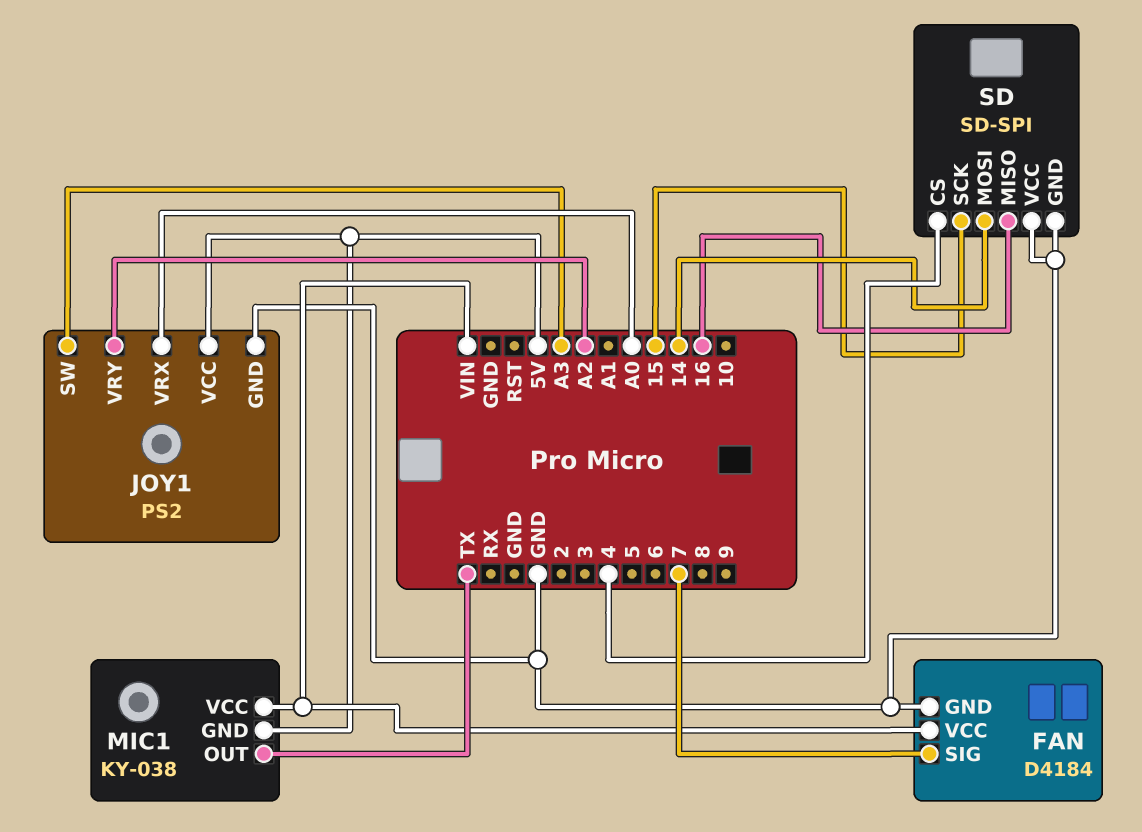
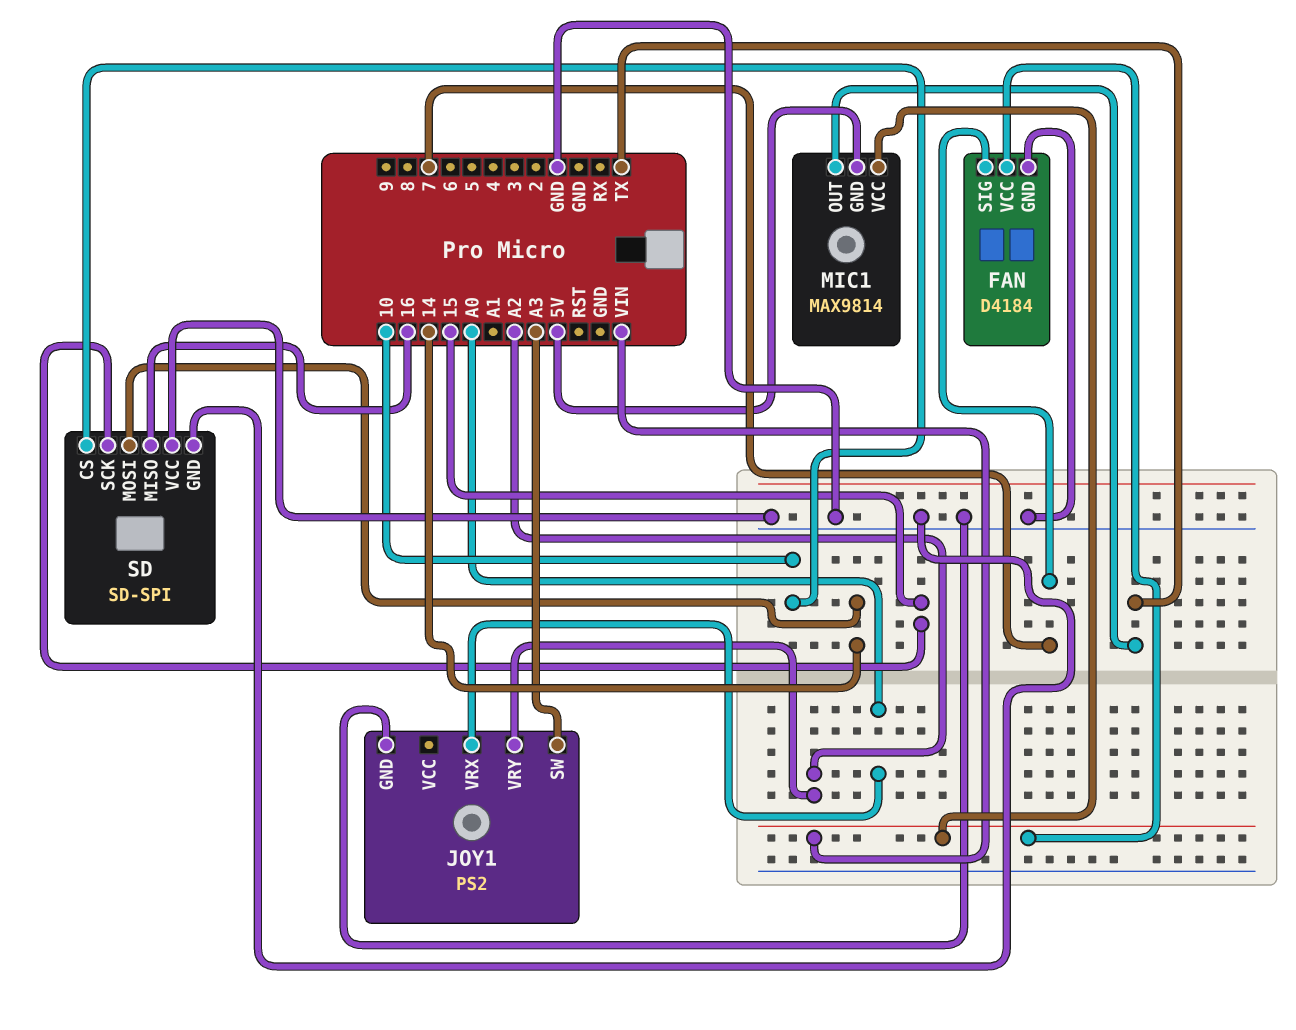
JOY1 pin VCC: 5V -> none
MIC1: KY-038 -> MAX9814
SD pin CS: 4 -> 10

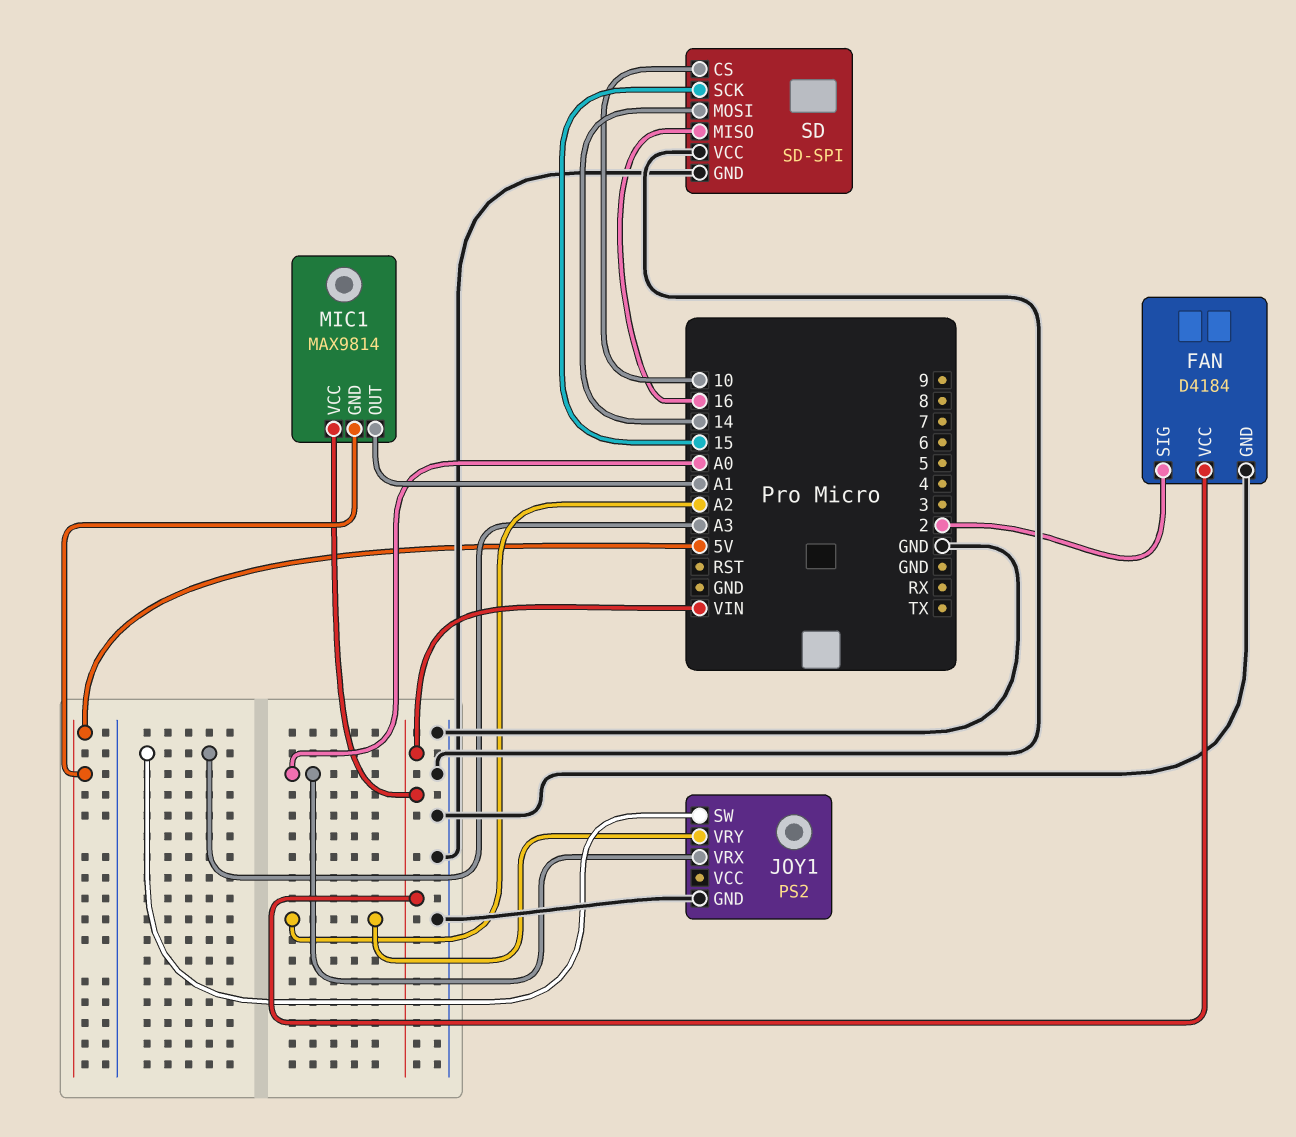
FAN pin SIG: 7 -> 2
MIC1 pin OUT: TX -> A1

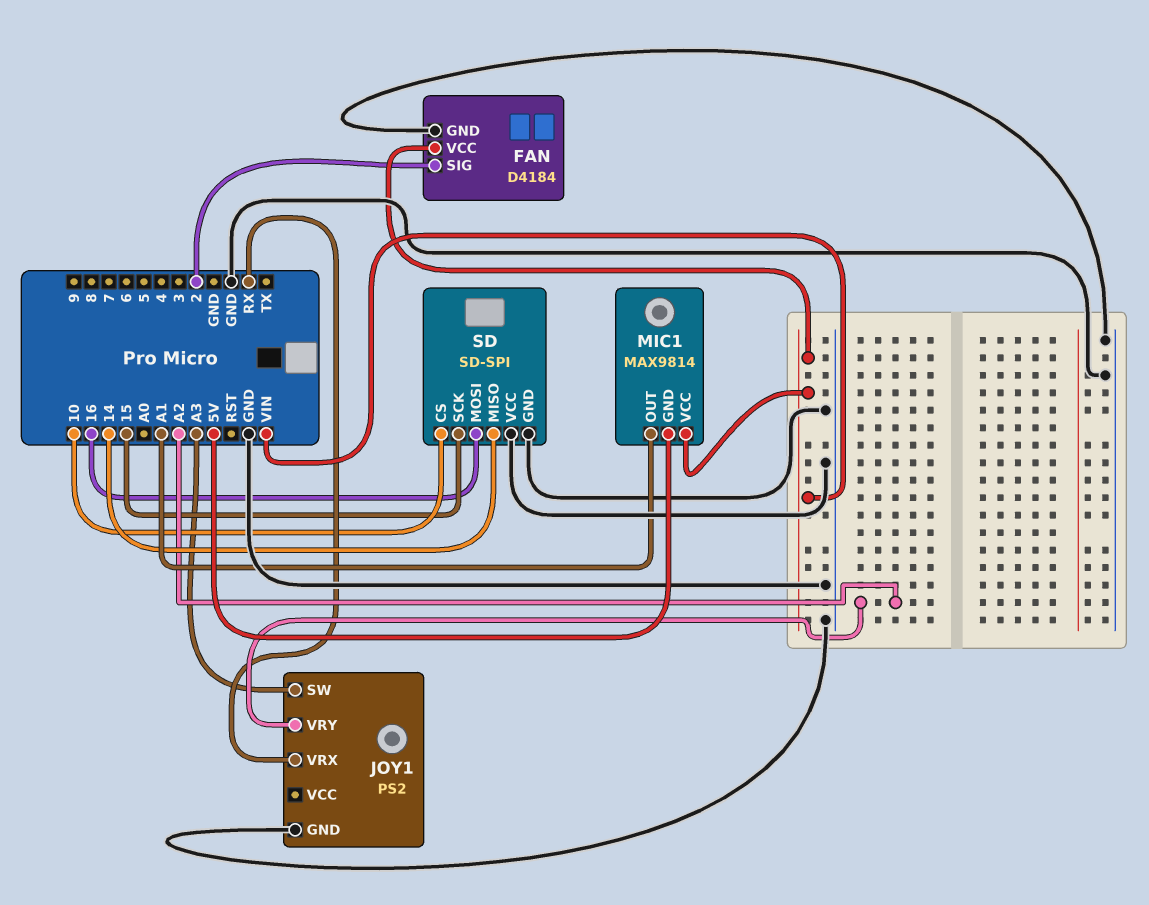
JOY1 pin VRX: A0 -> RX
SD pin MISO: 16 -> 14
SD pin MOSI: 14 -> 16

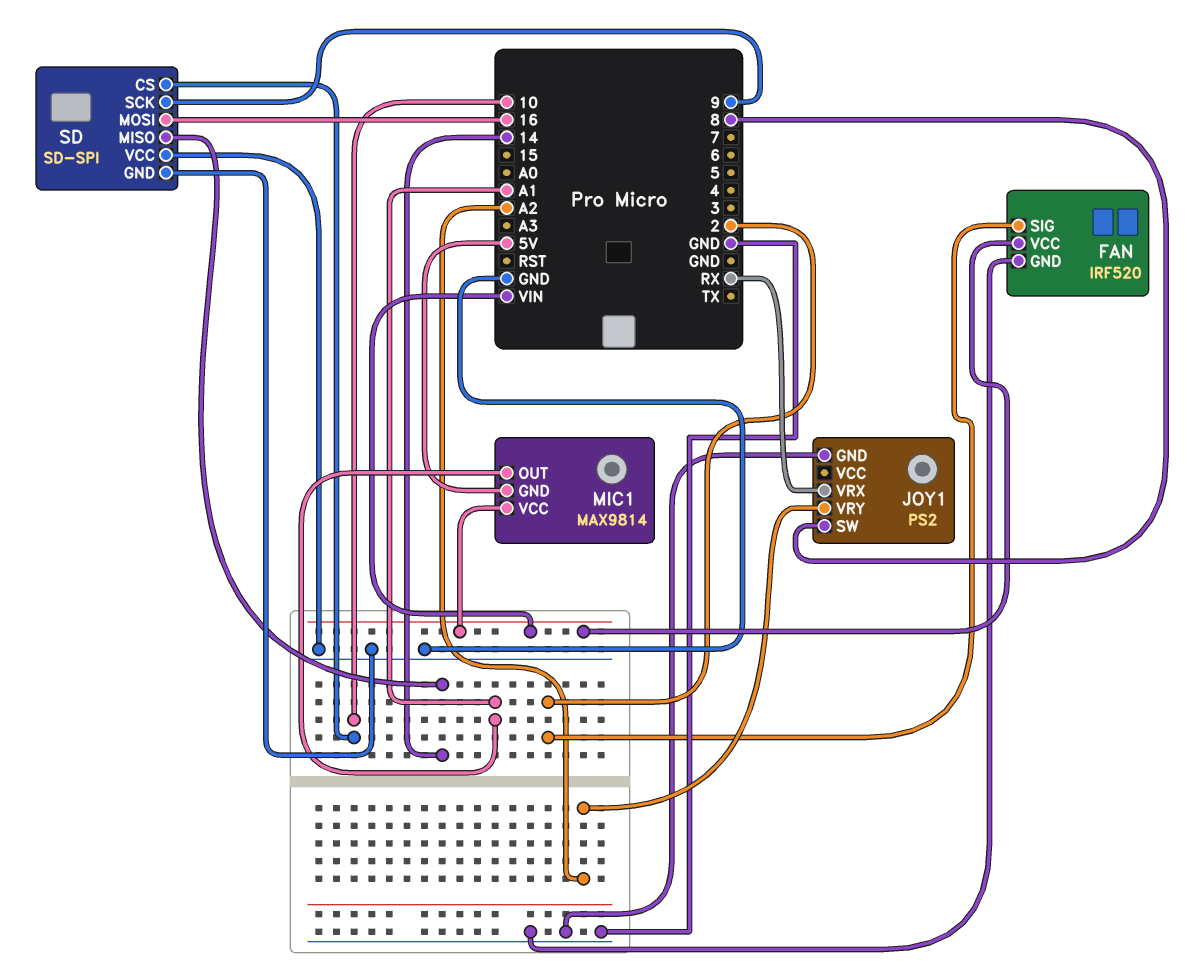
FAN: D4184 -> IRF520
JOY1 pin SW: A3 -> 8
SD pin SCK: 15 -> 9

